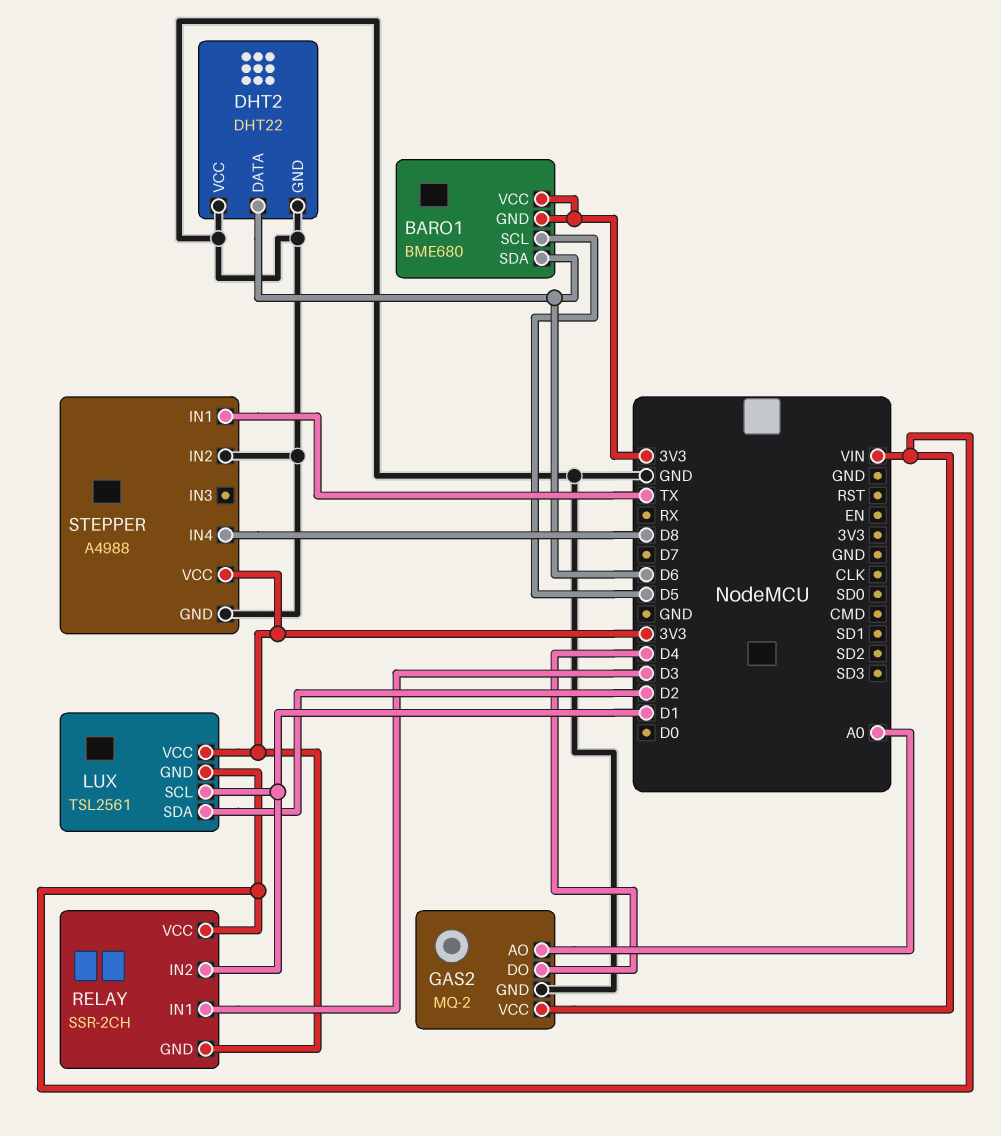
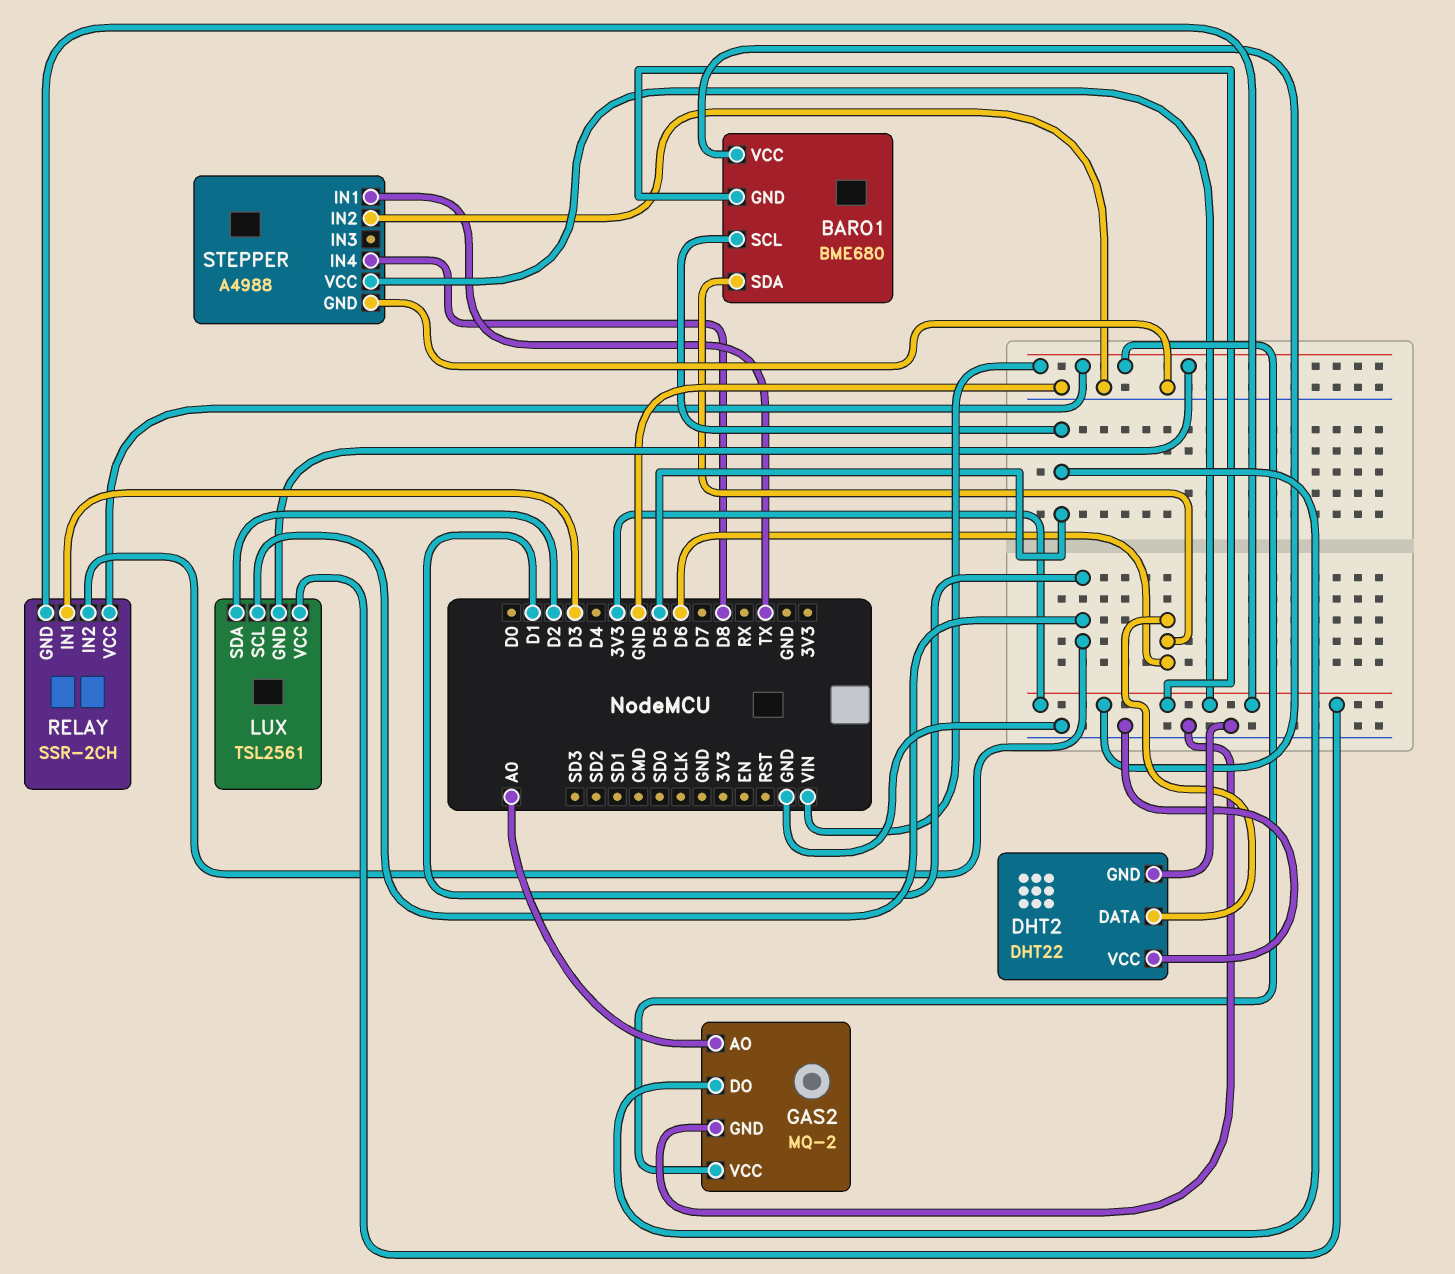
GAS2 pin DO: D4 -> D5

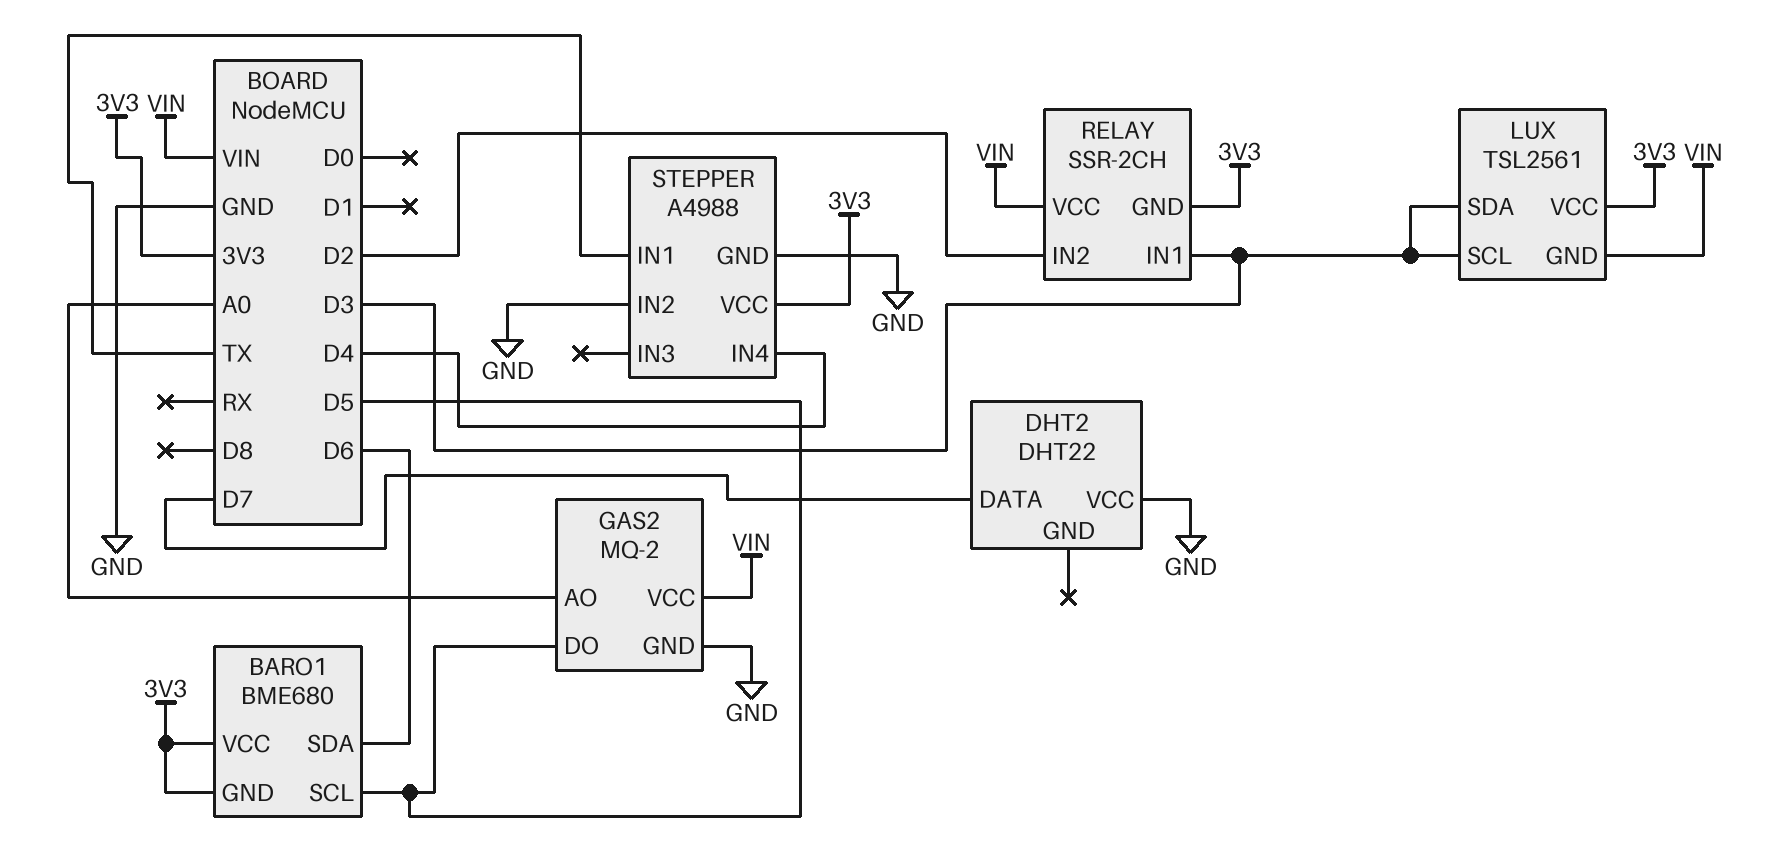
DHT2 pin DATA: D6 -> D7
DHT2 pin GND: GND -> none
LUX pin SCL: D1 -> D3
LUX pin SDA: D2 -> D3
RELAY pin IN2: D1 -> D2
STEPPER pin IN4: D8 -> D4

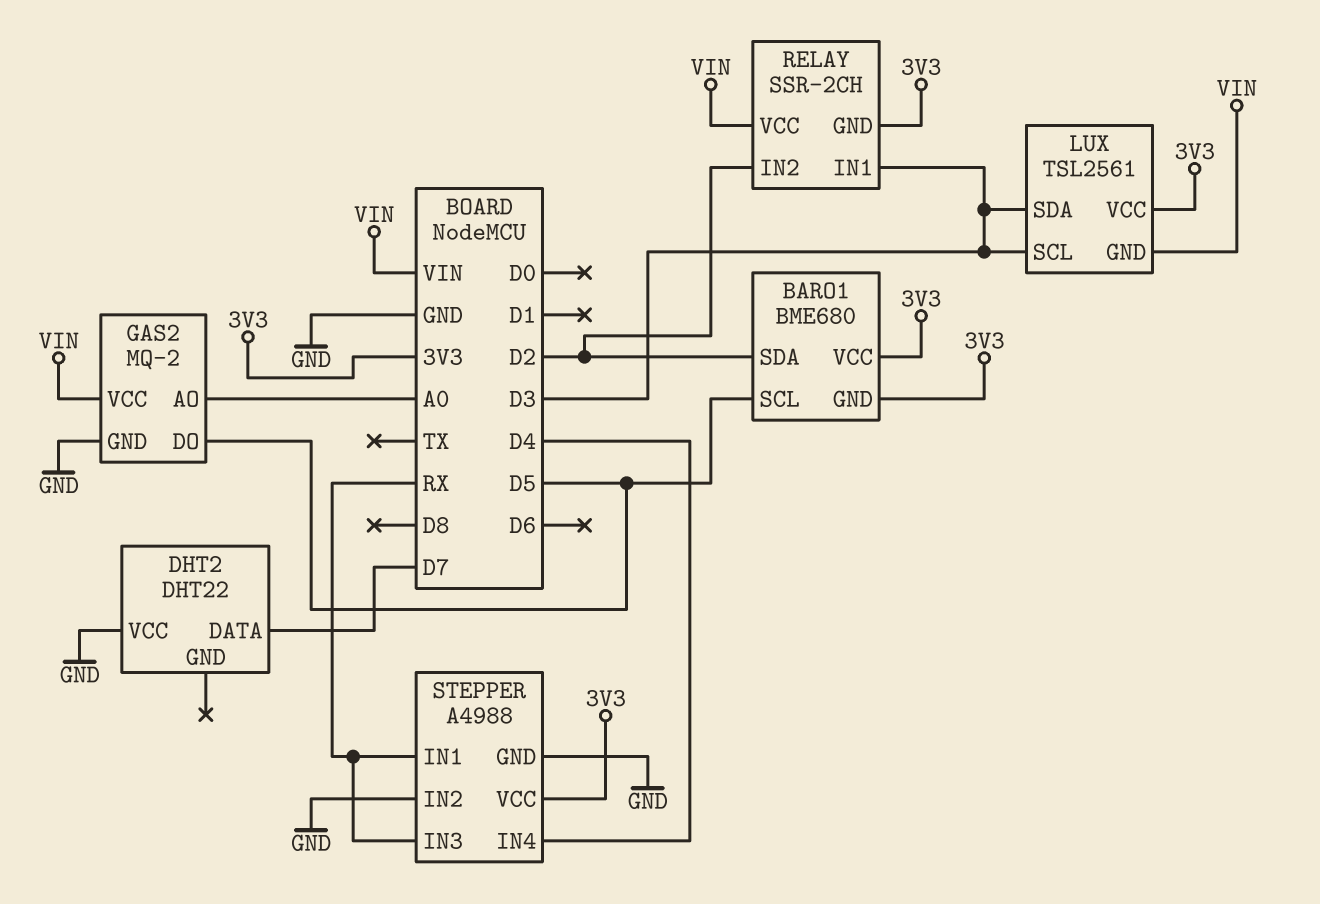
BARO1 pin SDA: D6 -> D2
STEPPER pin IN1: TX -> RX
STEPPER pin IN3: none -> RX

